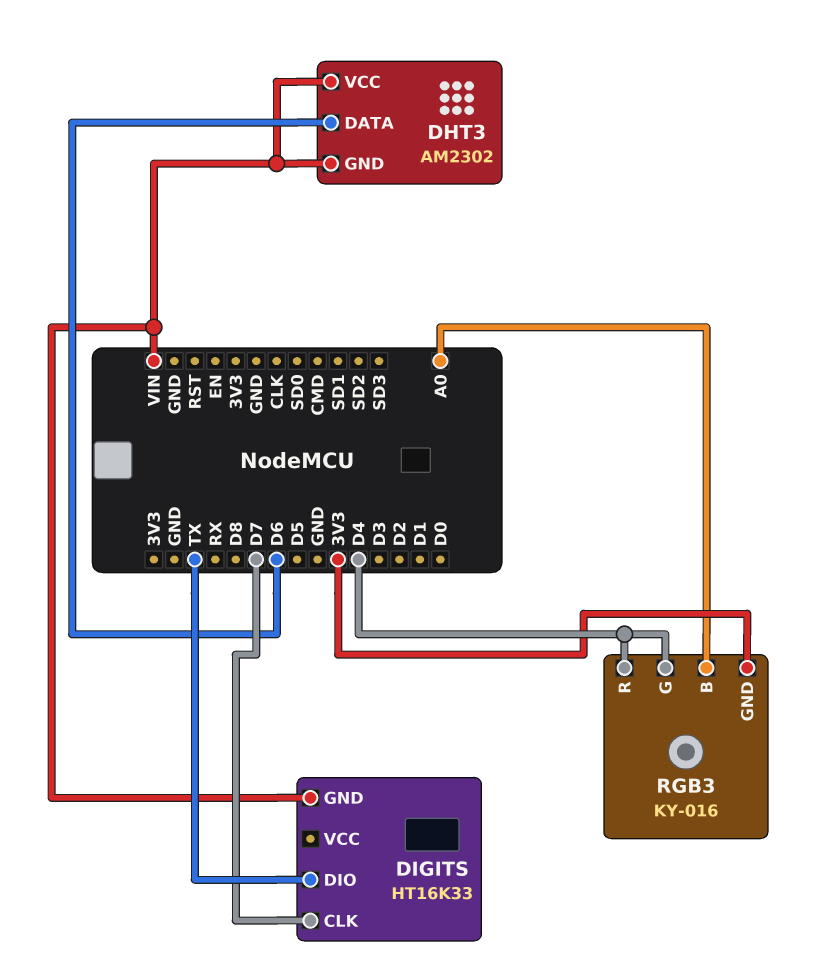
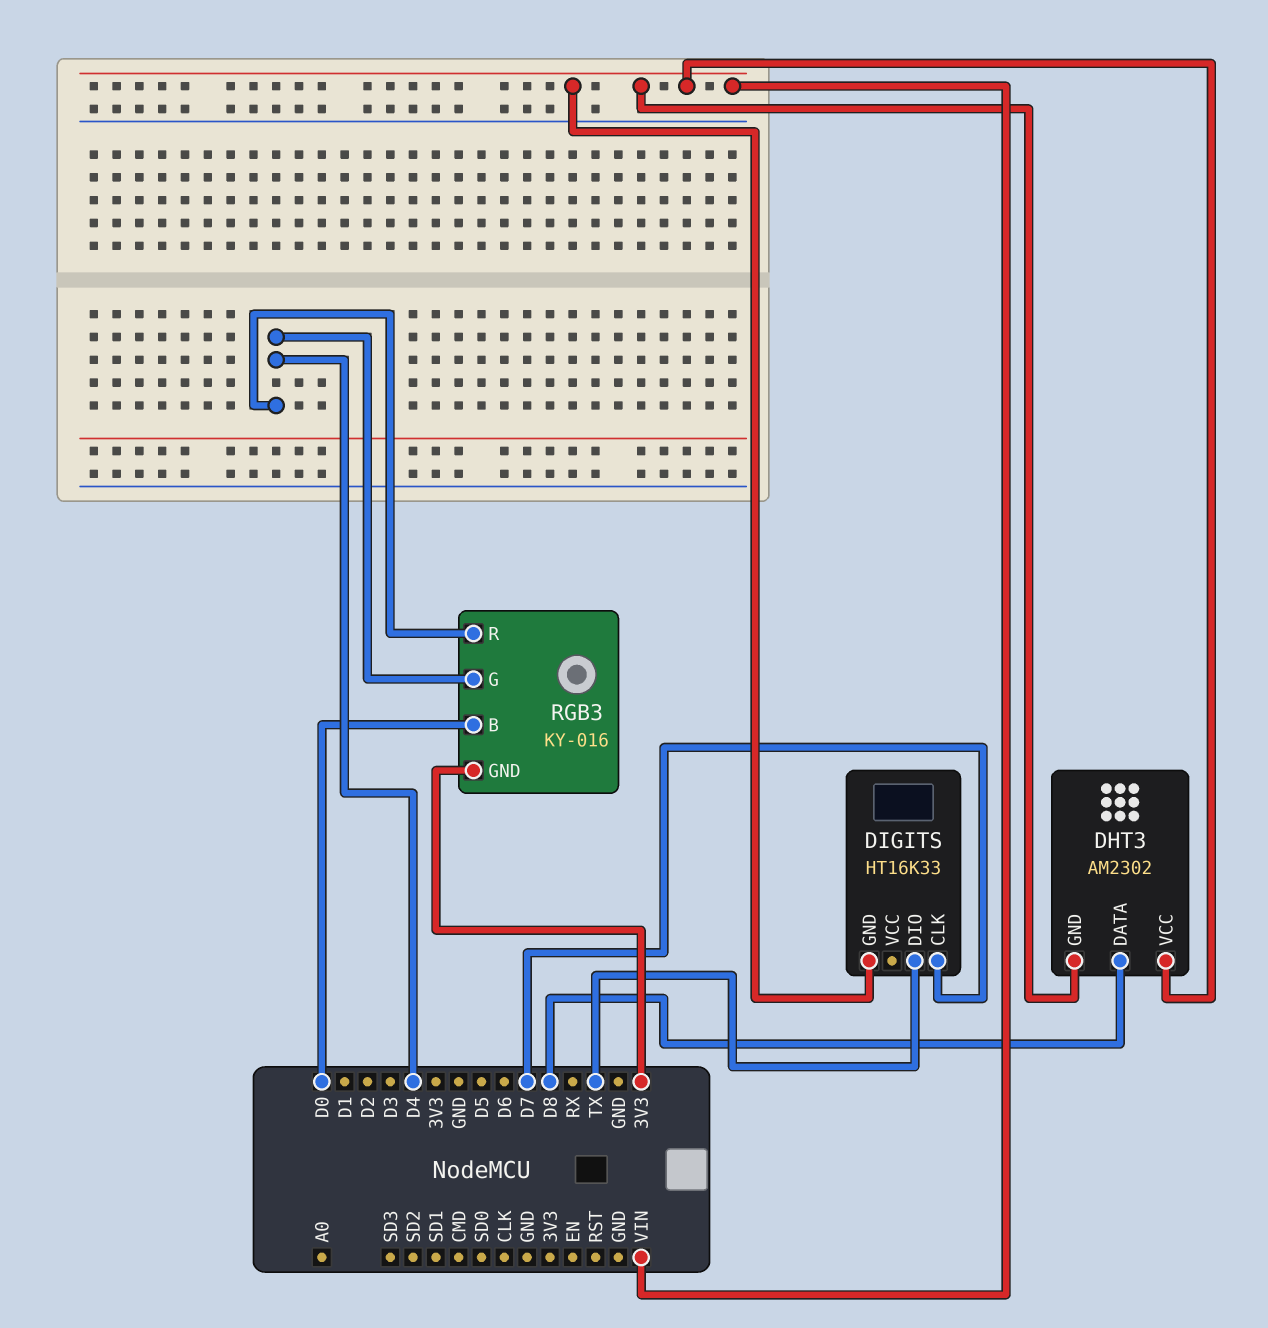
DHT3 pin DATA: D6 -> D8
RGB3 pin B: A0 -> D0

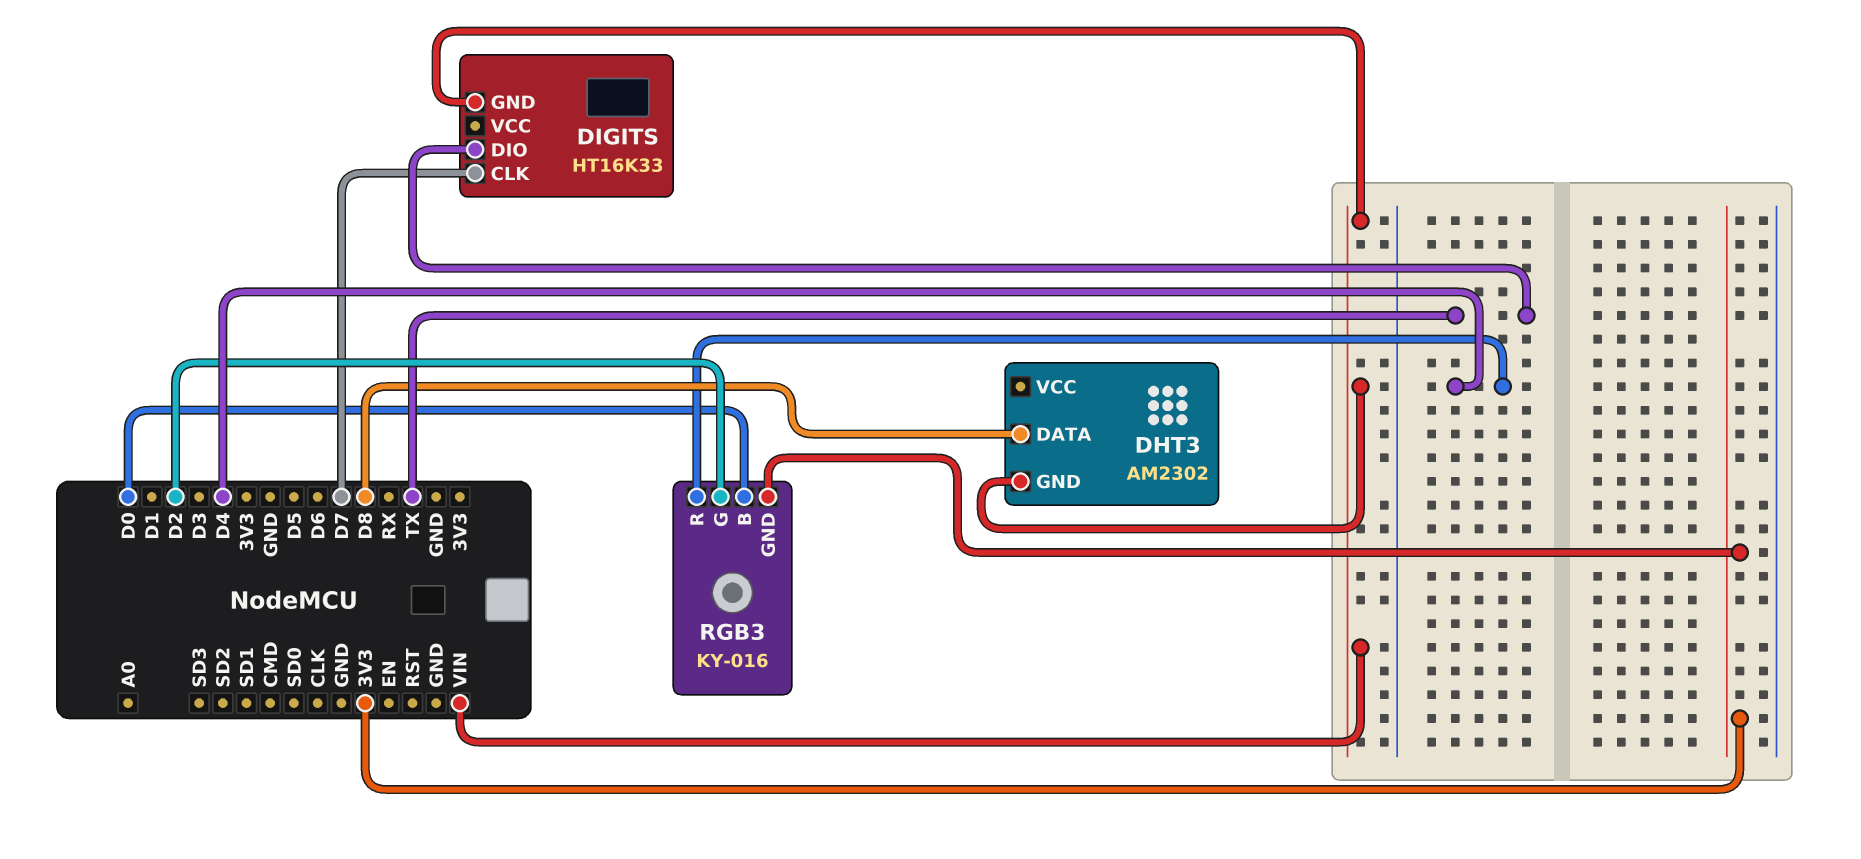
DHT3 pin VCC: VIN -> none
RGB3 pin G: D4 -> D2

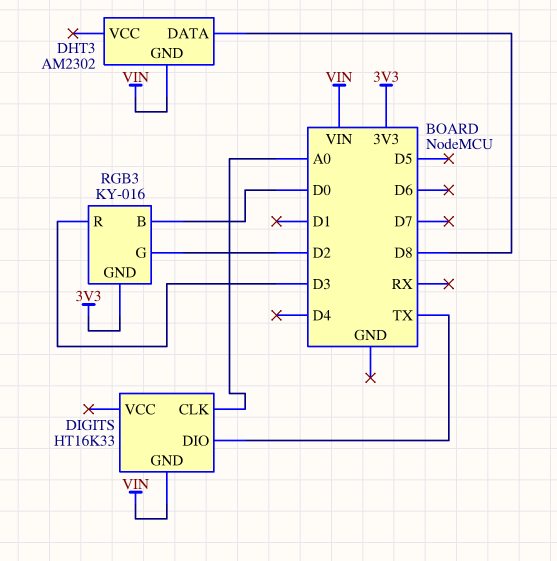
DIGITS pin CLK: D7 -> A0
RGB3 pin R: D4 -> D3

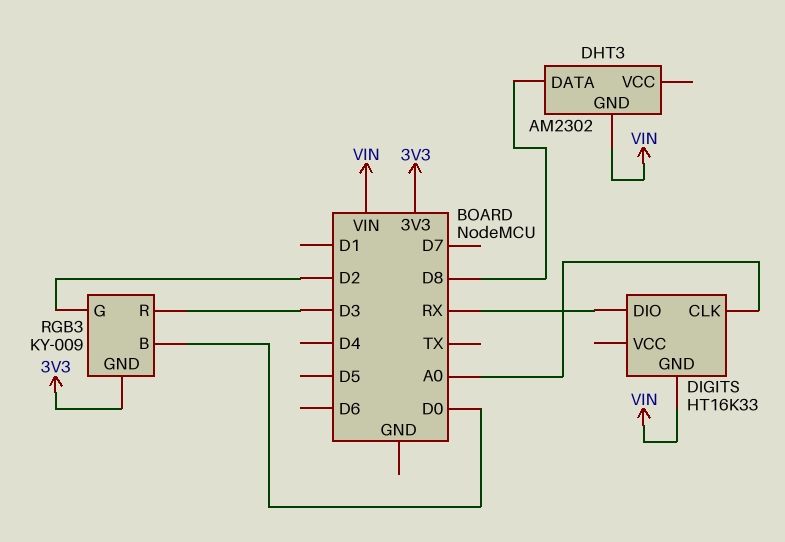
DIGITS pin DIO: TX -> RX
RGB3: KY-016 -> KY-009

